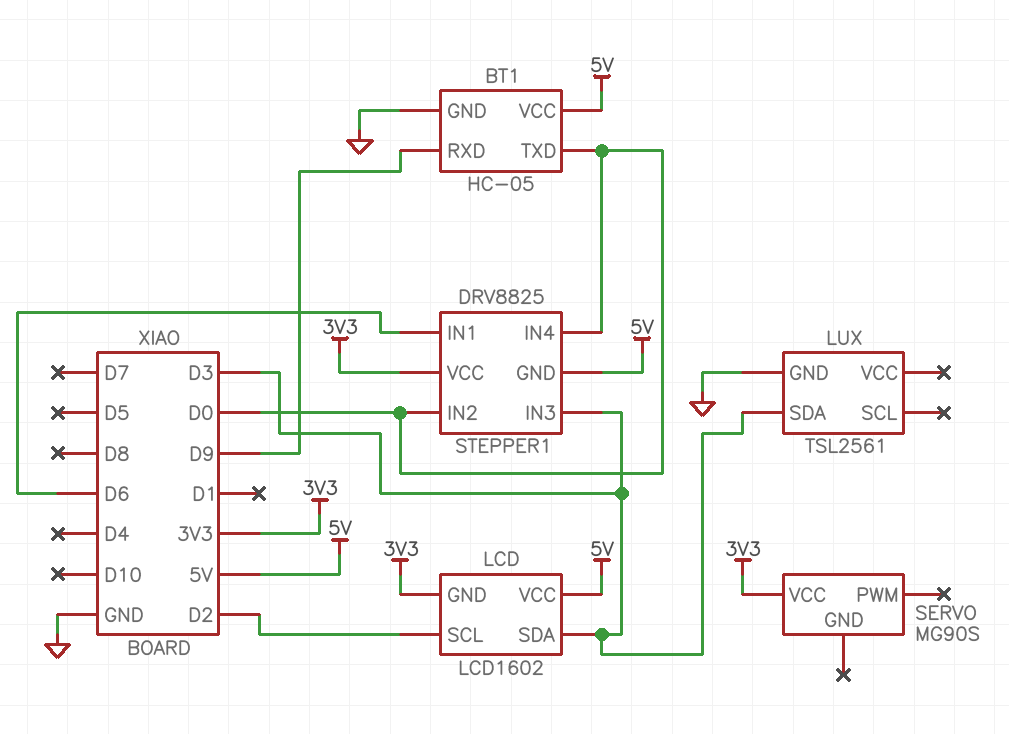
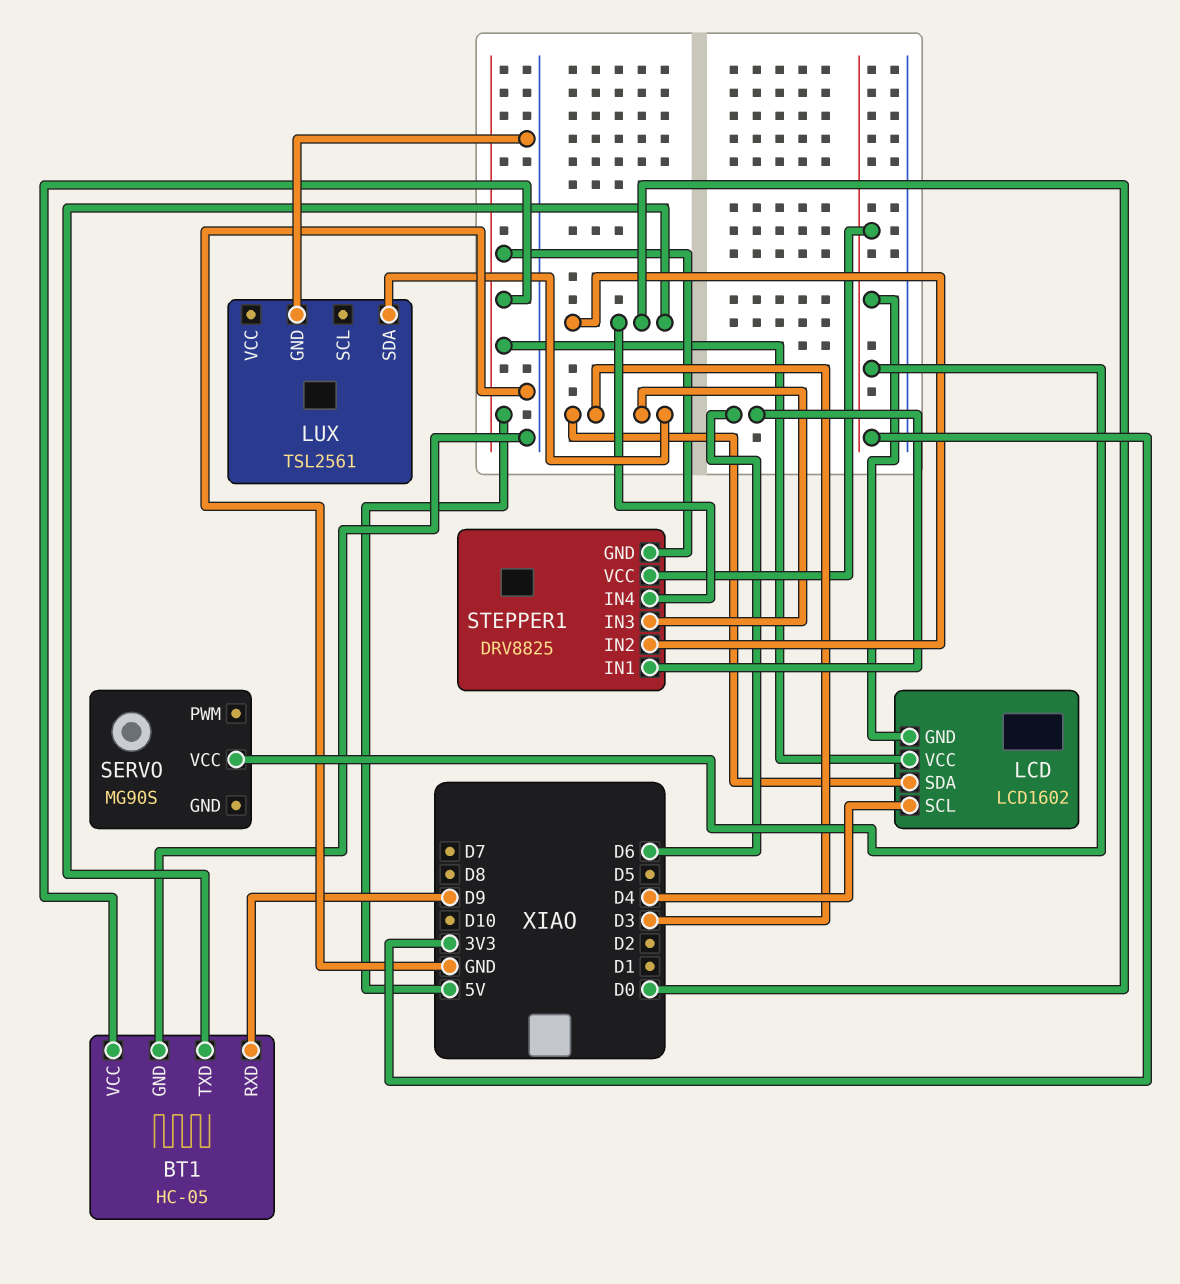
LCD pin SCL: D2 -> D4

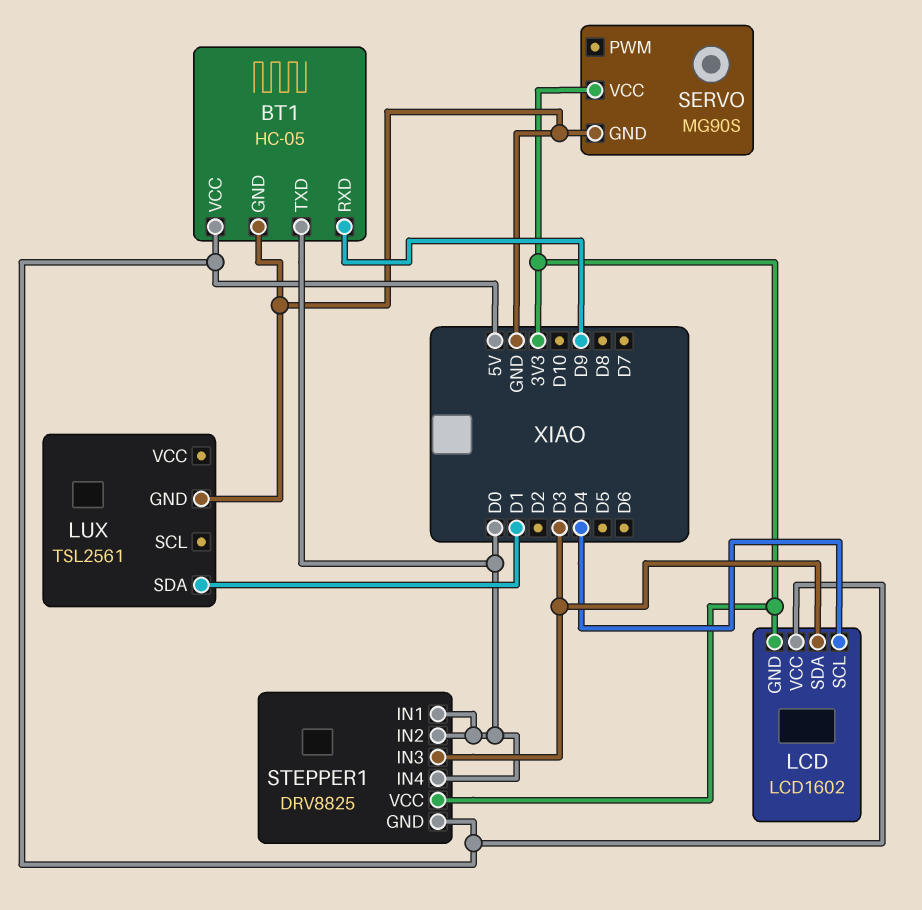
LUX pin SDA: D3 -> D1
SERVO pin GND: none -> GND
STEPPER1 pin IN1: D6 -> D0

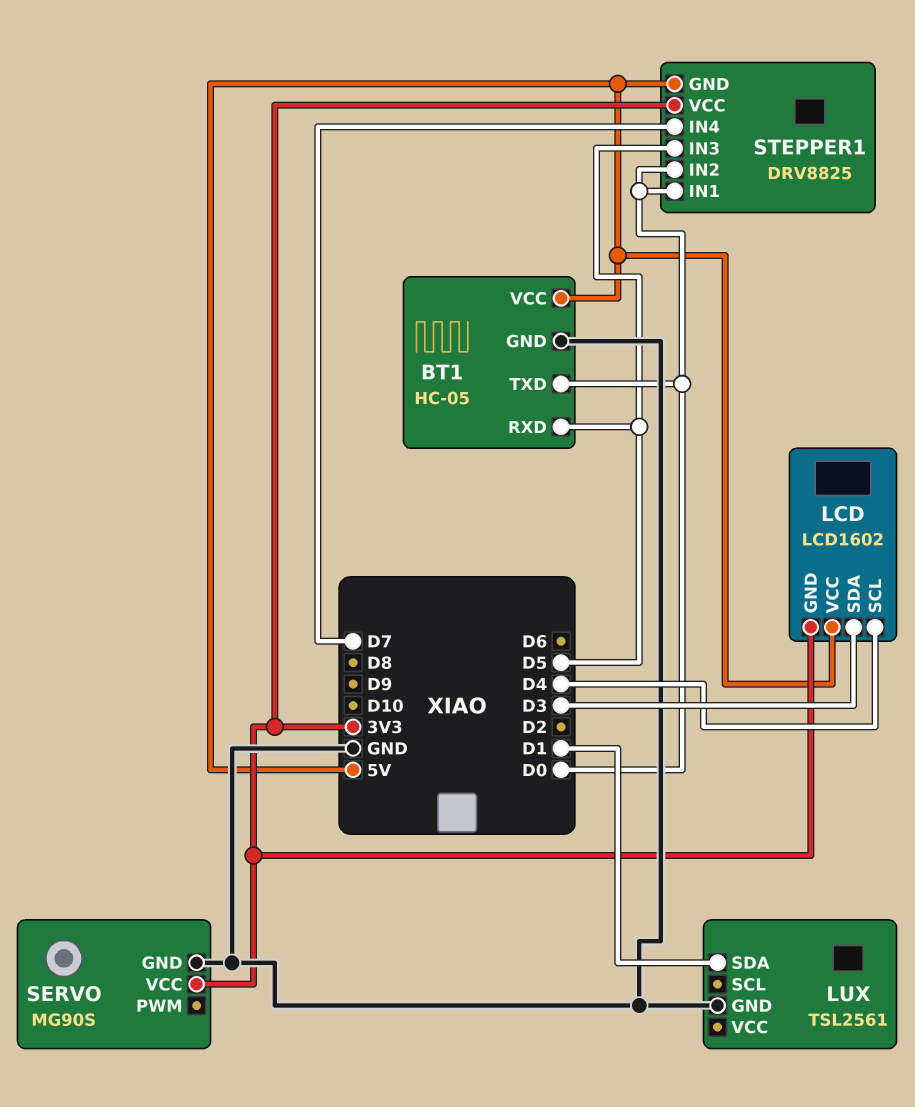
BT1 pin RXD: D9 -> D5
STEPPER1 pin IN3: D3 -> D5
STEPPER1 pin IN4: D0 -> D7

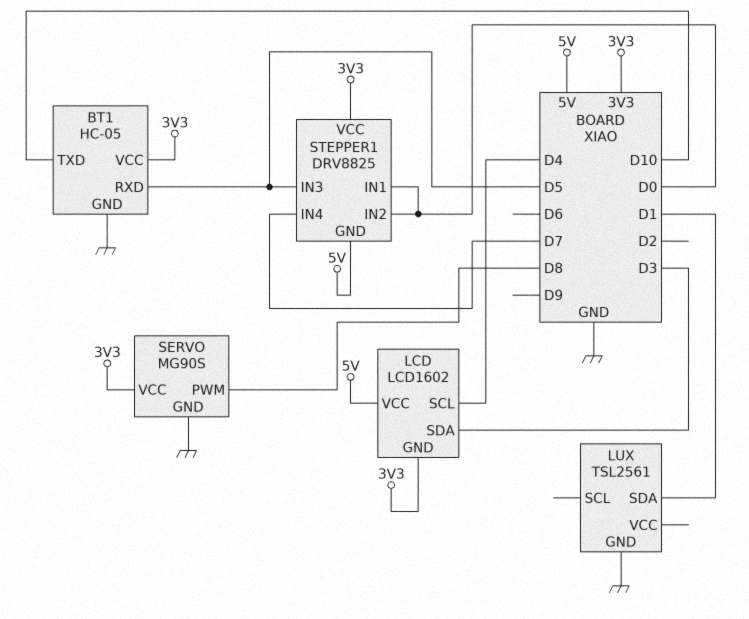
BT1 pin TXD: D0 -> D10
BT1 pin VCC: 5V -> 3V3
SERVO pin PWM: none -> D8

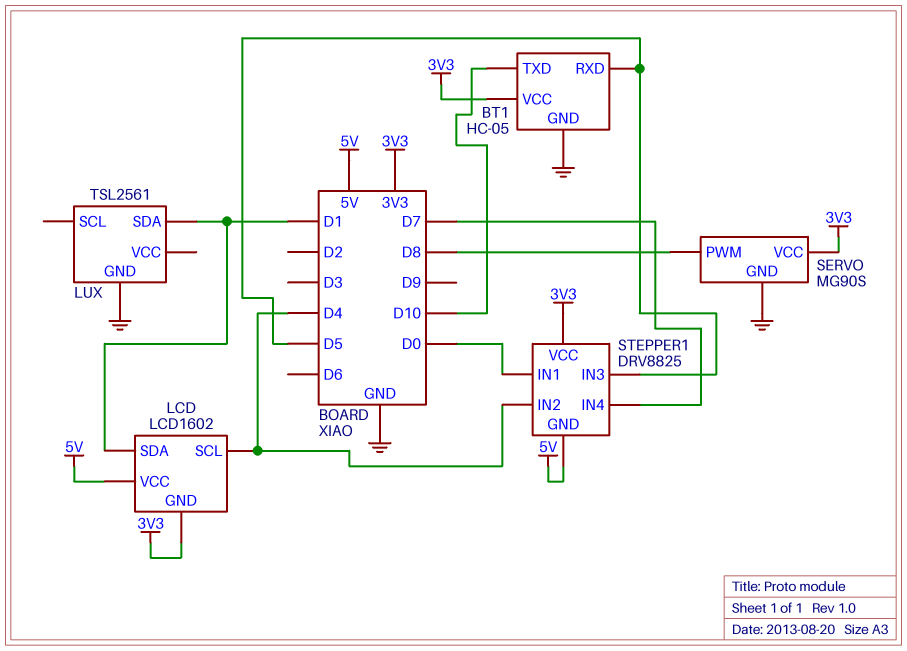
LCD pin SDA: D3 -> D1
STEPPER1 pin IN2: D0 -> D4

